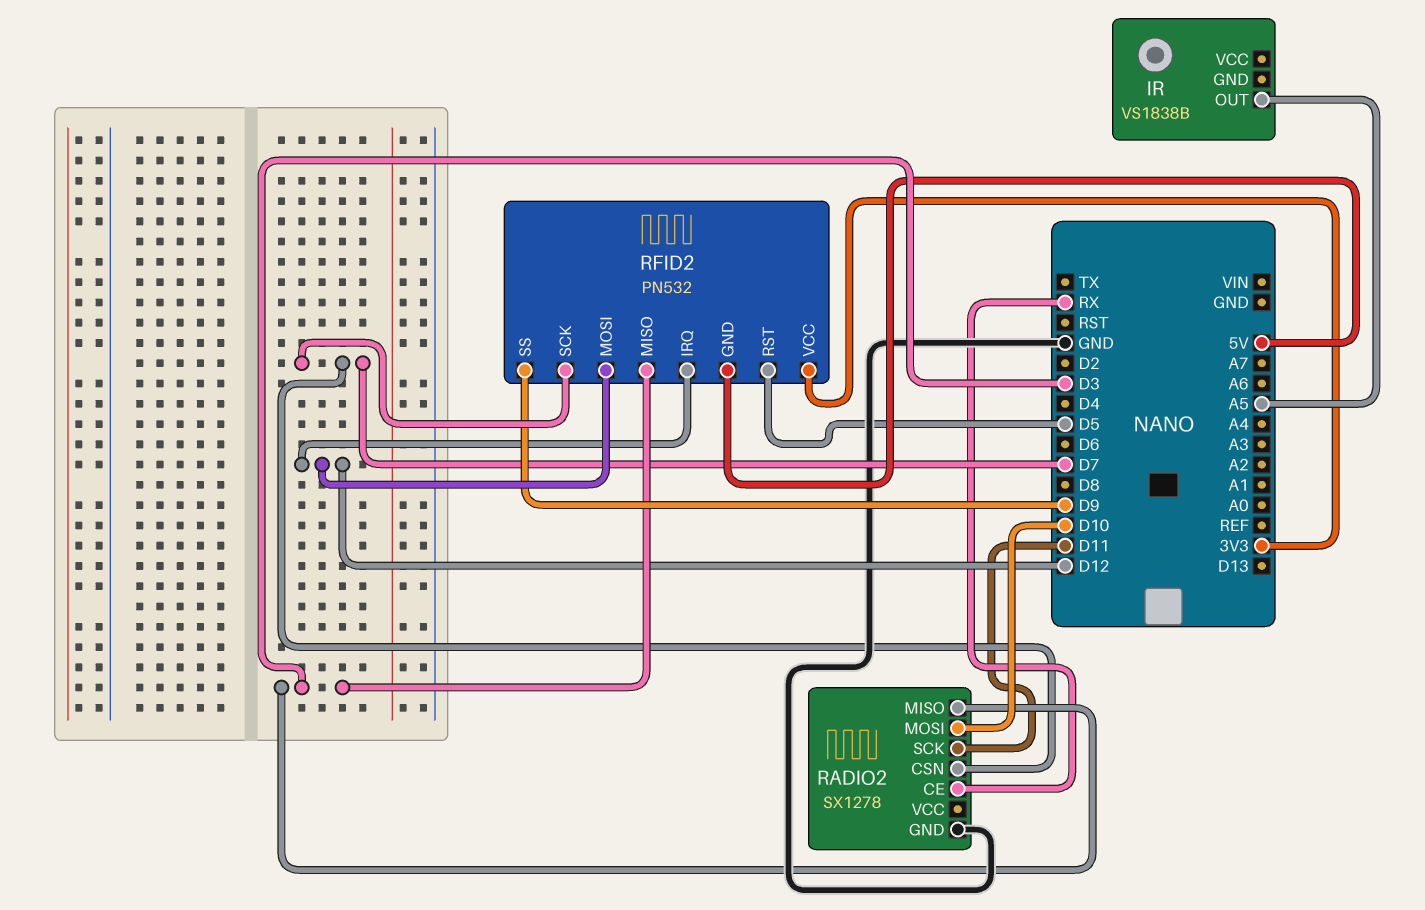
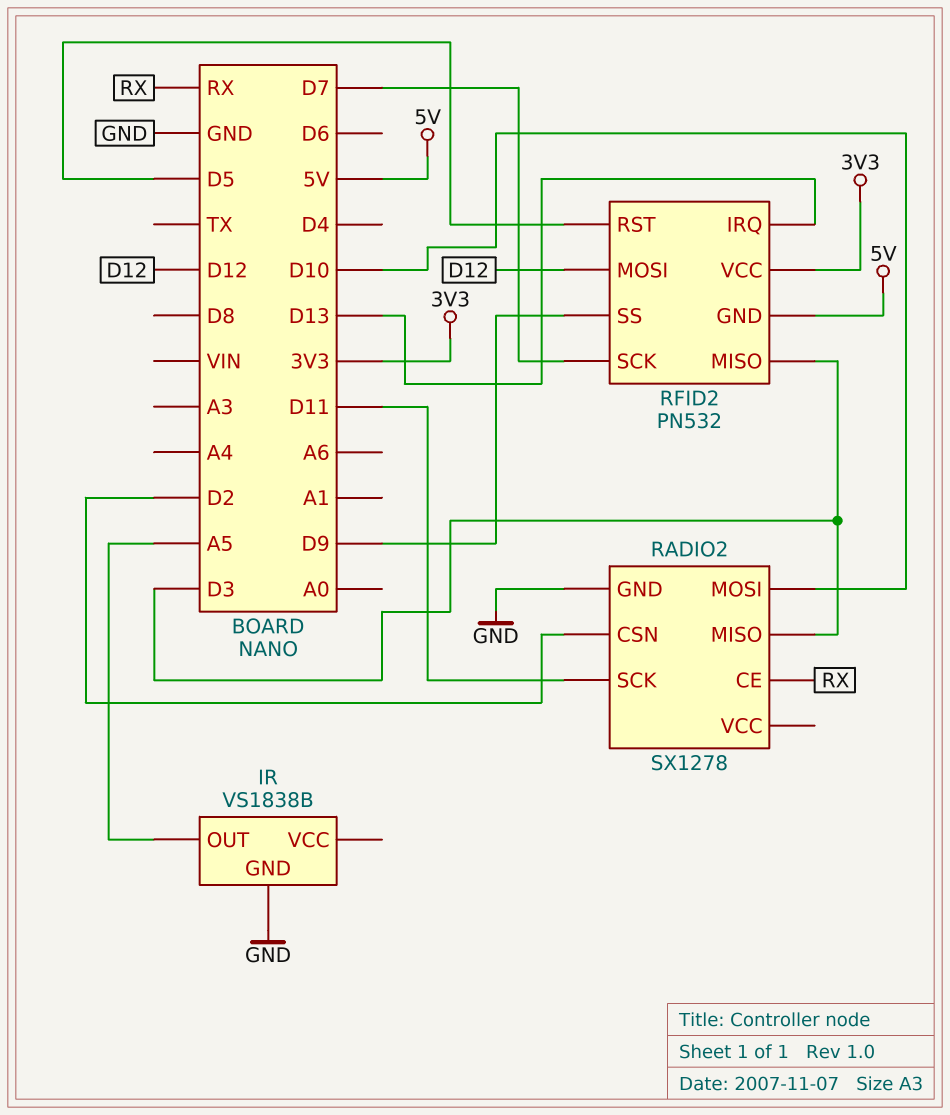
IR pin GND: none -> GND
RADIO2 pin CSN: D7 -> D2
RFID2 pin IRQ: D12 -> D13

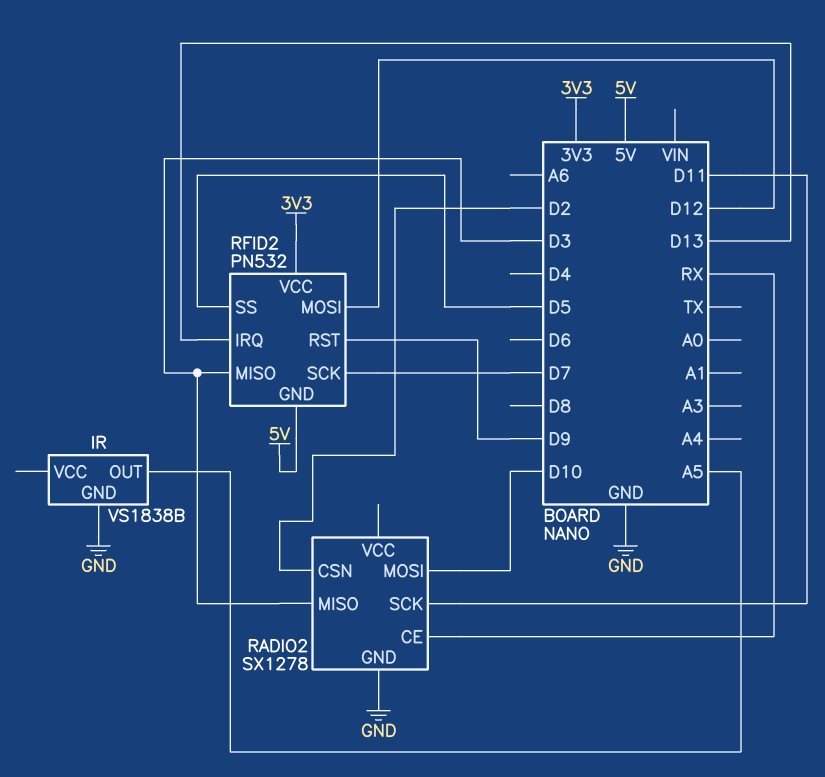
RFID2 pin RST: D5 -> D9
RFID2 pin SS: D9 -> D5

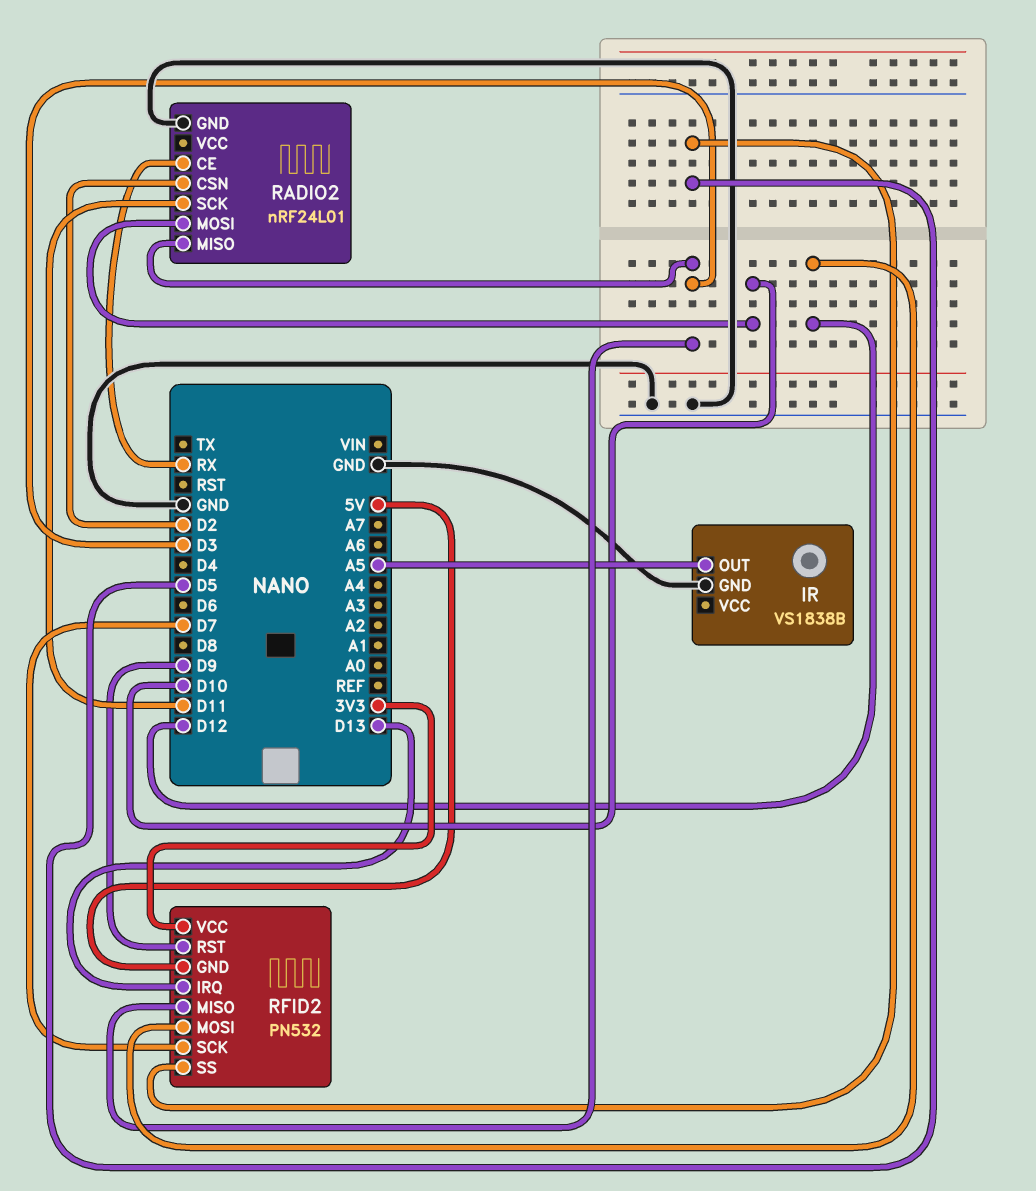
RADIO2: SX1278 -> nRF24L01

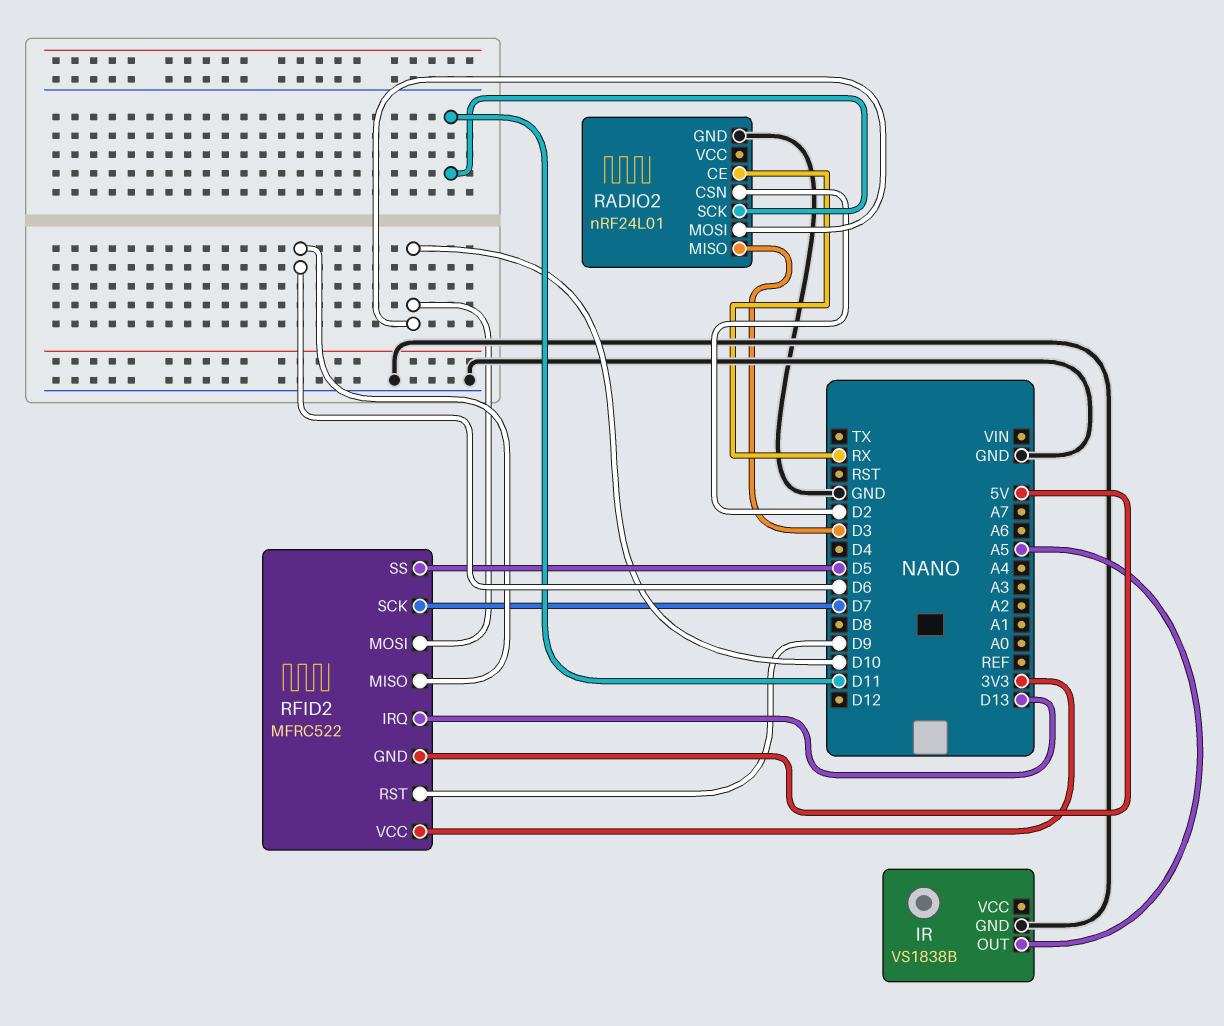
RFID2: PN532 -> MFRC522
RFID2 pin MISO: D3 -> D6
RFID2 pin MOSI: D12 -> D10

